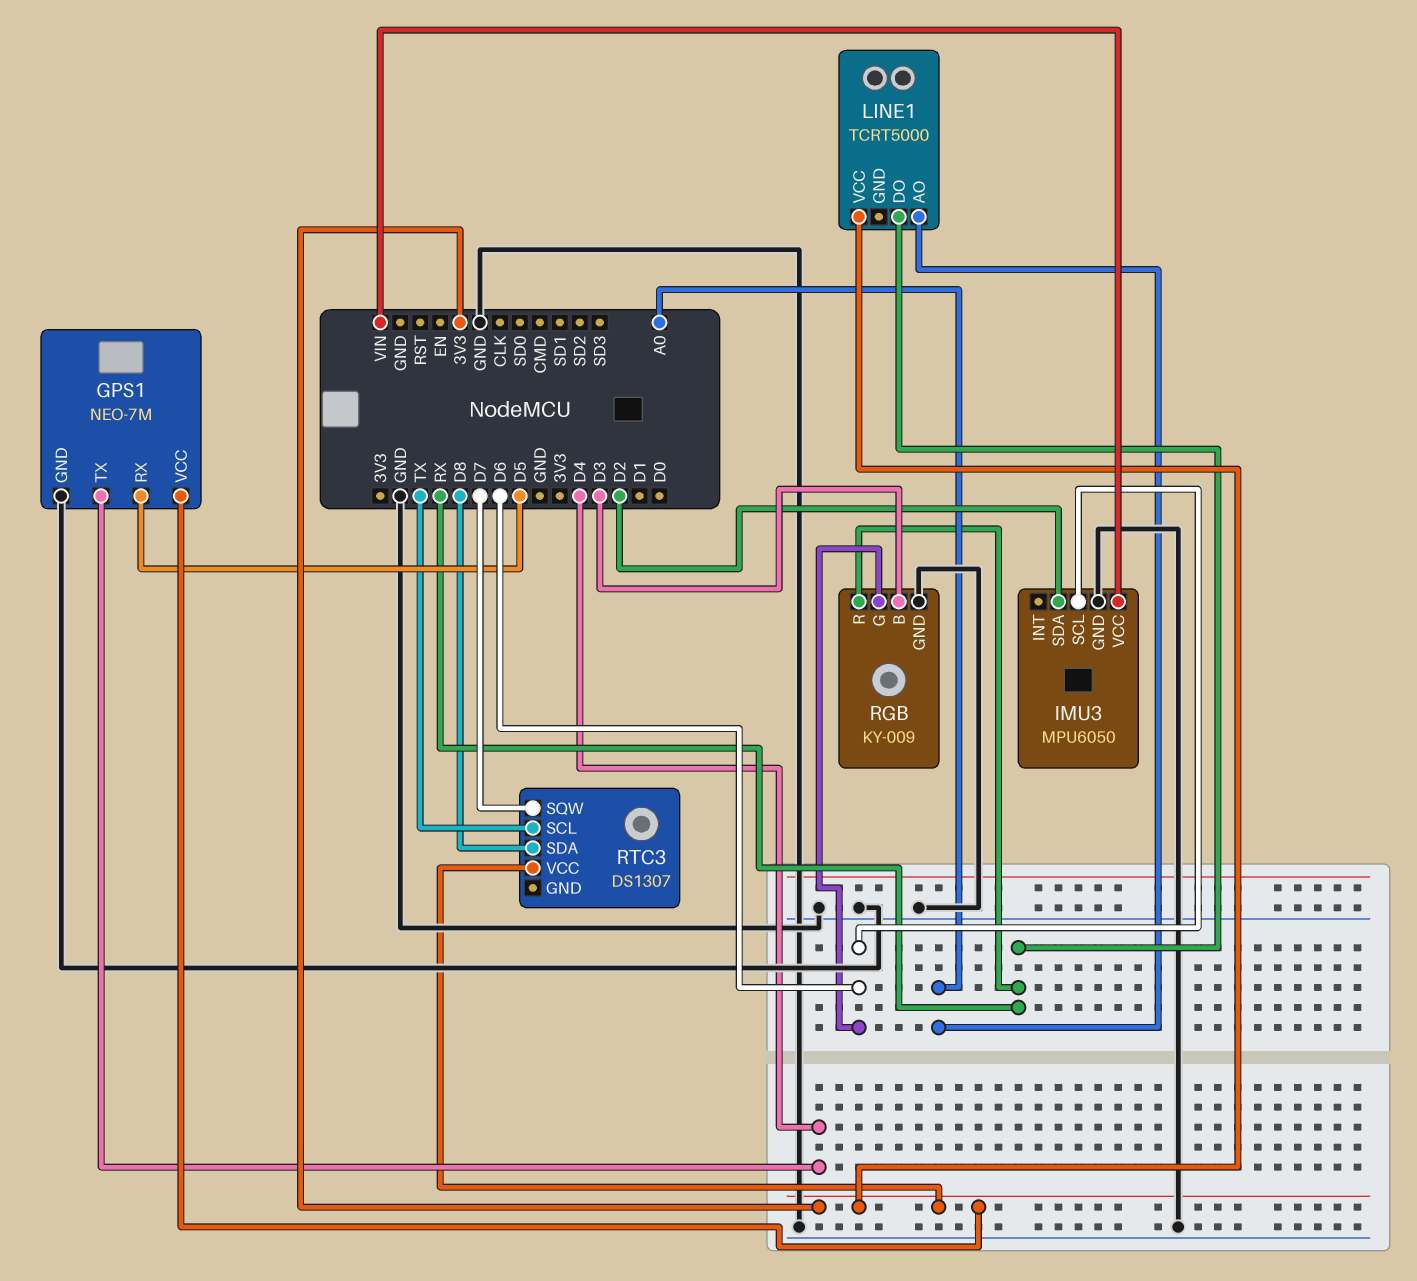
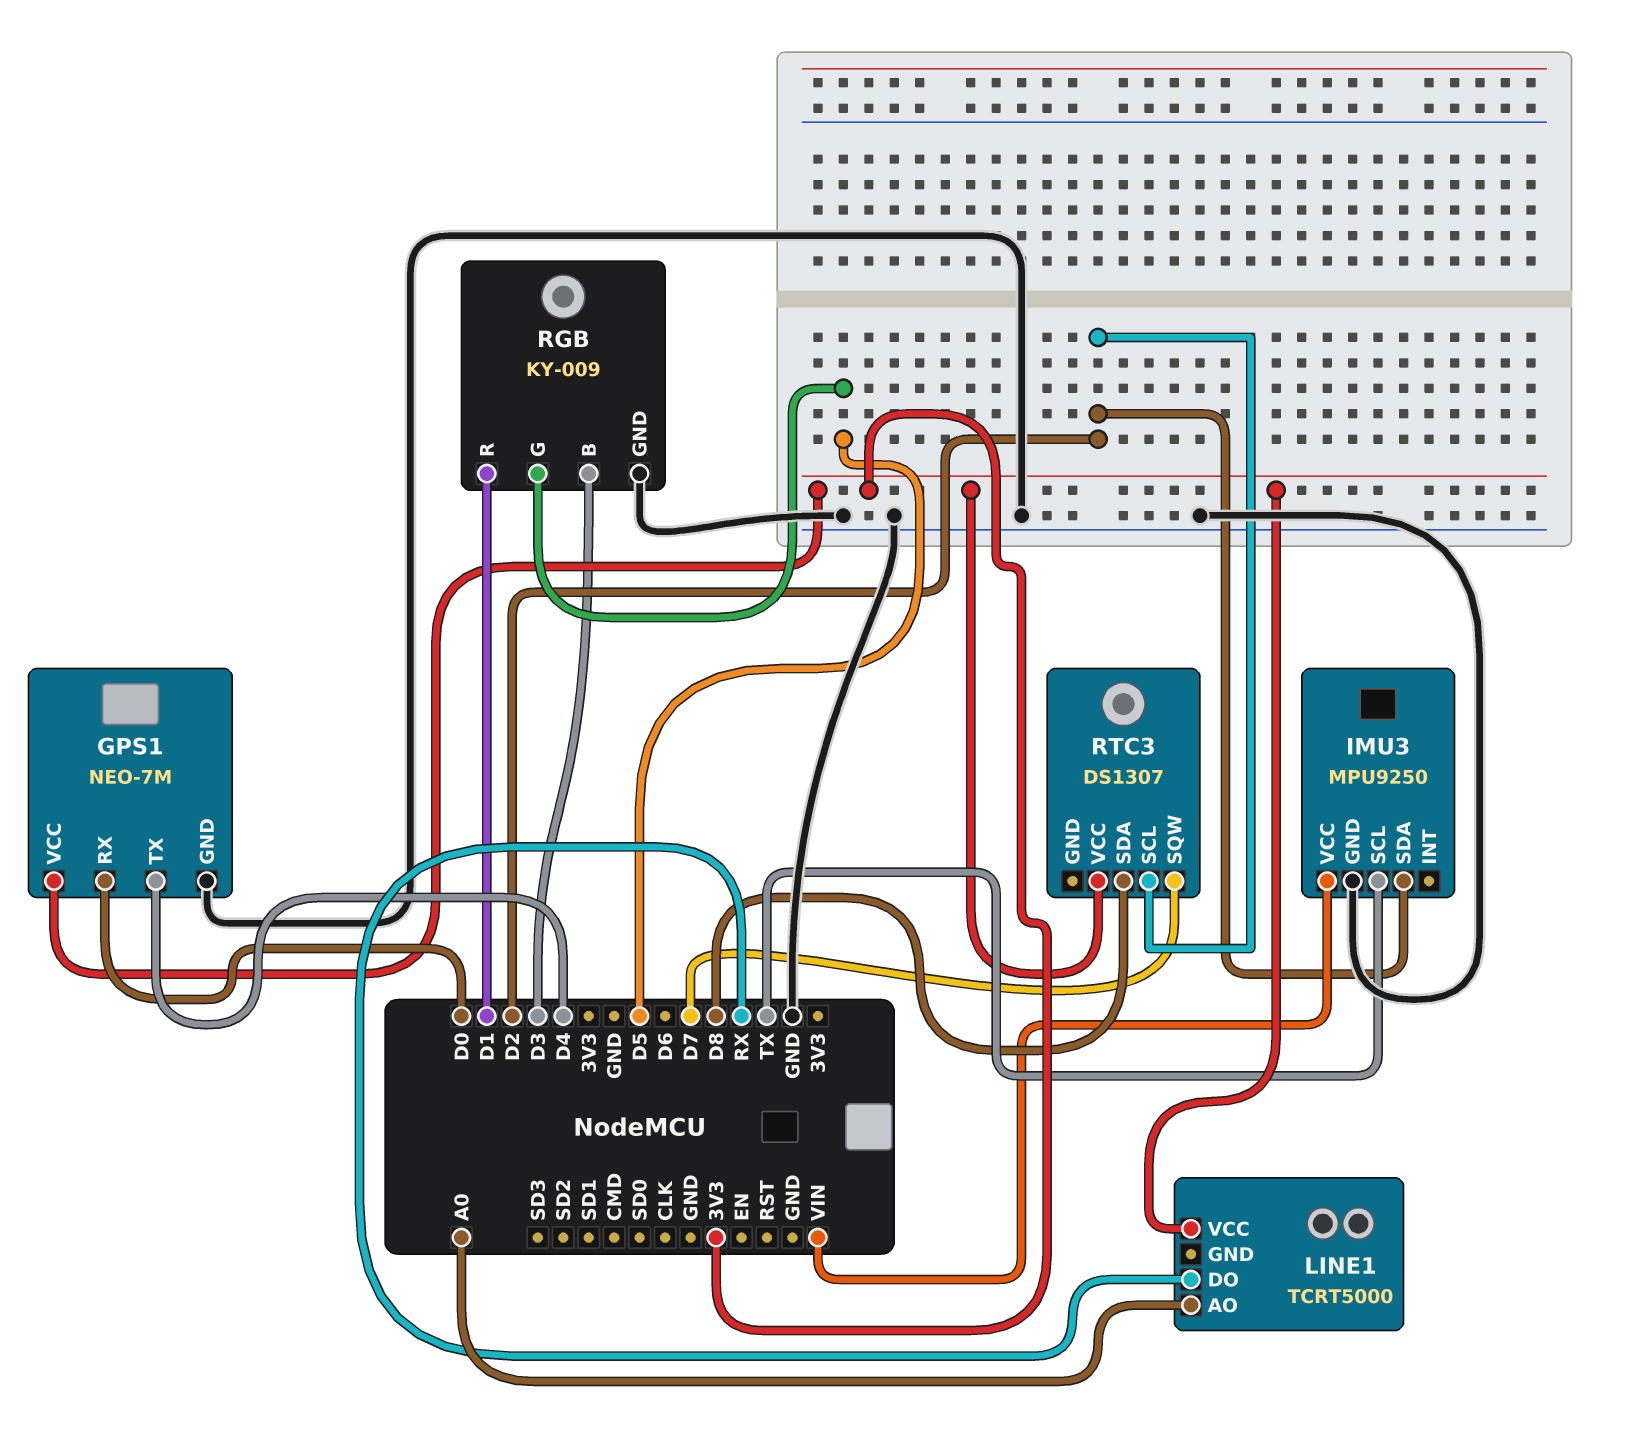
GPS1 pin RX: D5 -> D0
IMU3: MPU6050 -> MPU9250
IMU3 pin SCL: D6 -> TX
RGB pin G: D6 -> D5
RGB pin R: RX -> D1
RTC3 pin SCL: TX -> D2

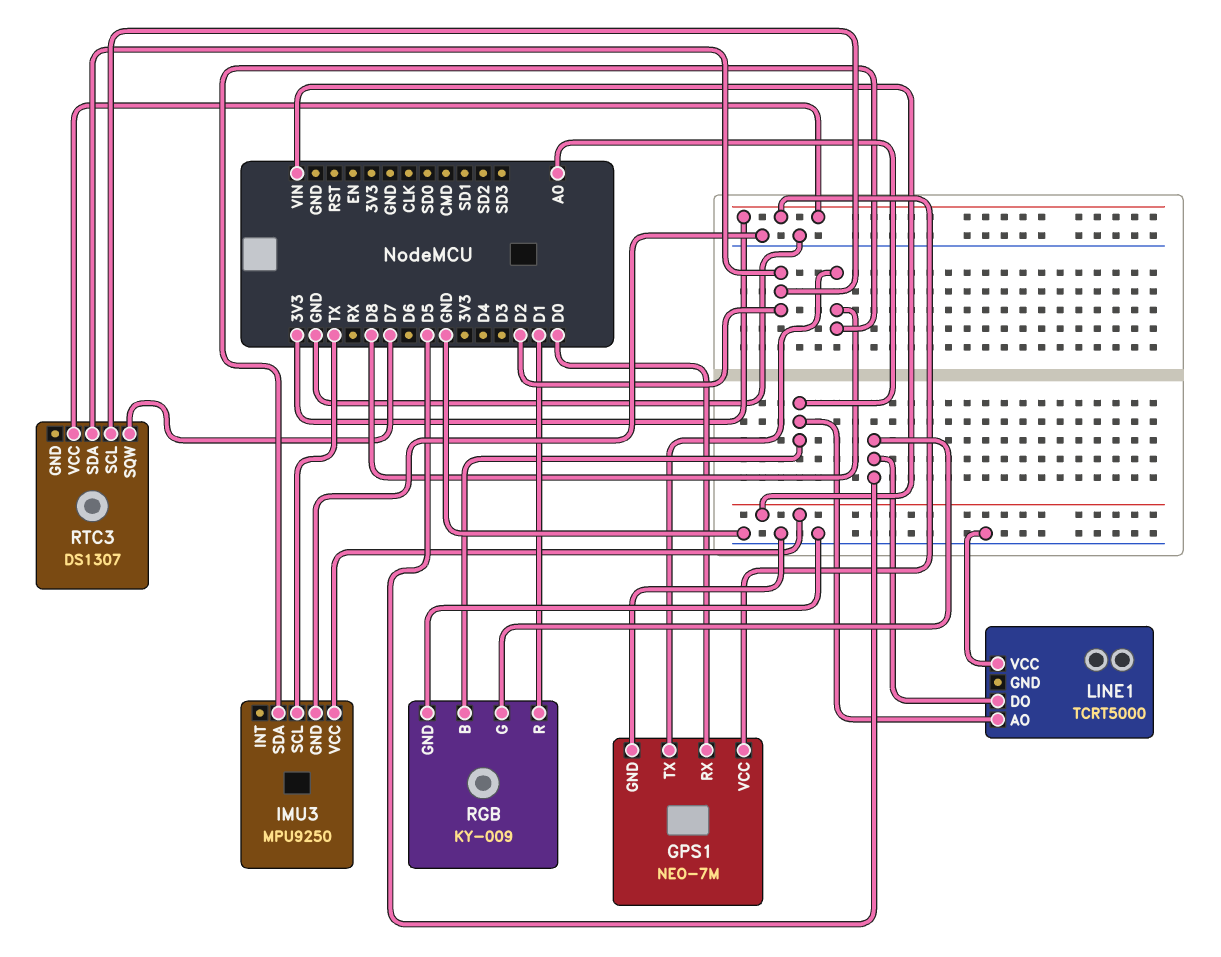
GPS1 pin TX: D4 -> D8
IMU3 pin SDA: D2 -> D8
LINE1 pin DO: RX -> D5
LINE1 pin VCC: 3V3 -> GND
RGB pin B: D3 -> A0
RTC3 pin SDA: D8 -> D2

